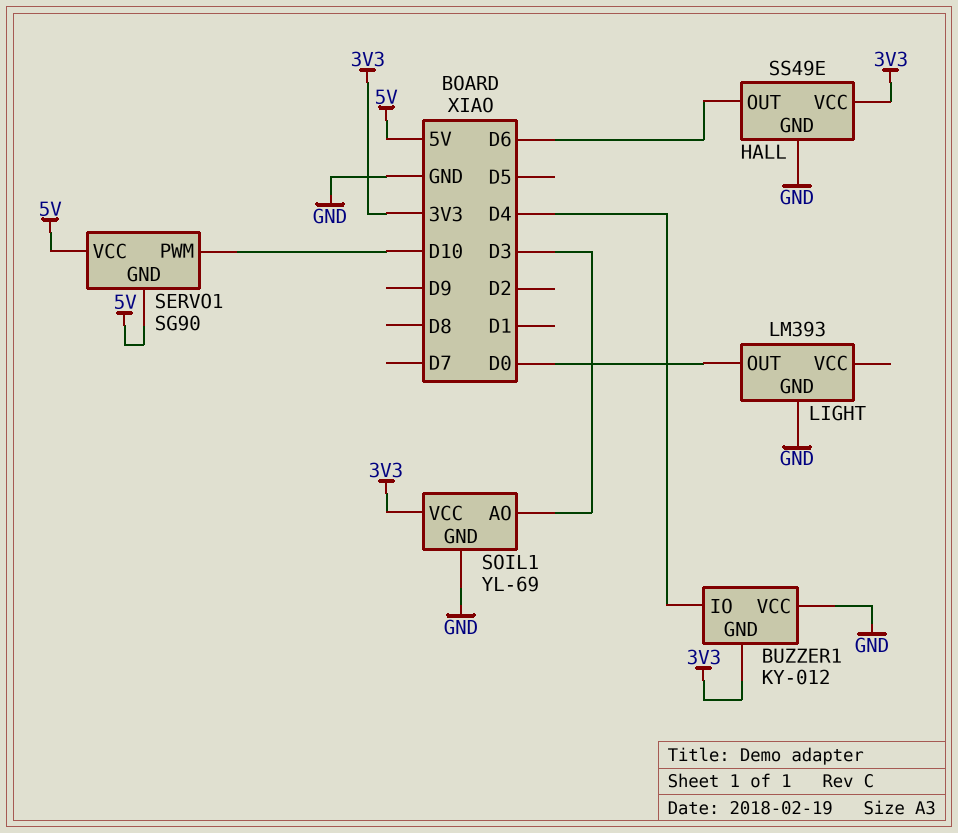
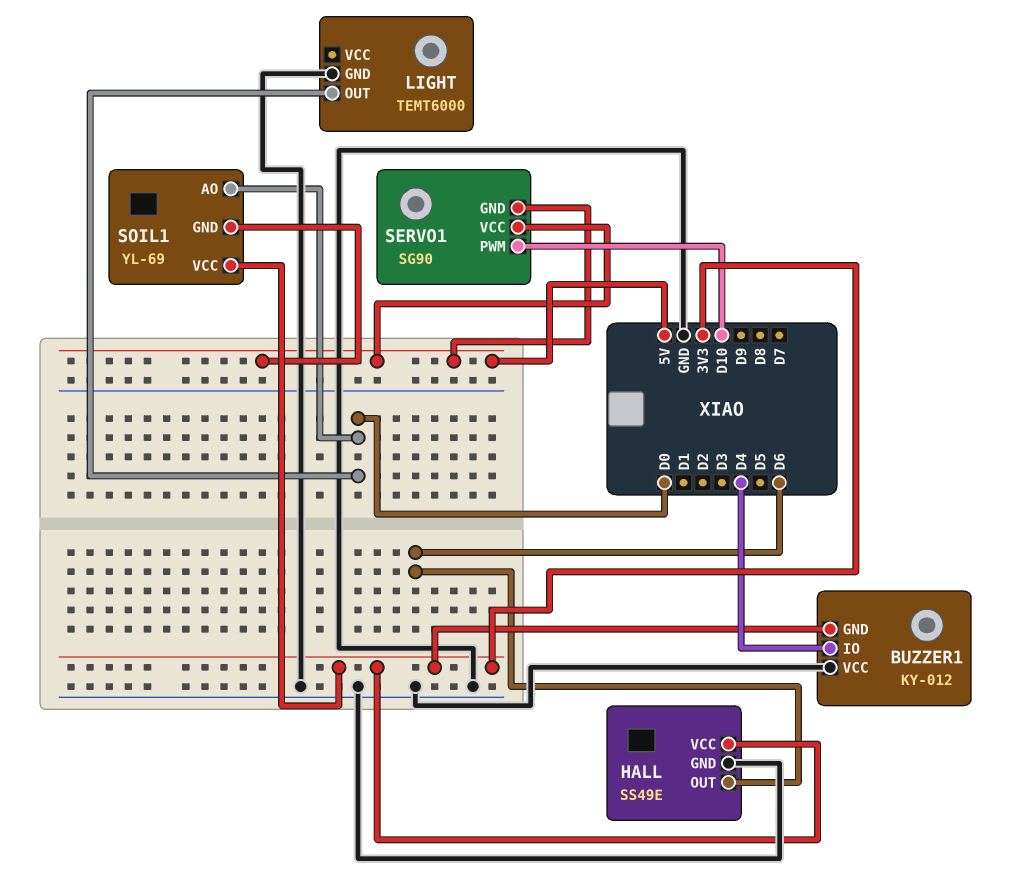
LIGHT: LM393 -> TEMT6000
SOIL1 pin AO: D3 -> D0
SOIL1 pin GND: GND -> 5V

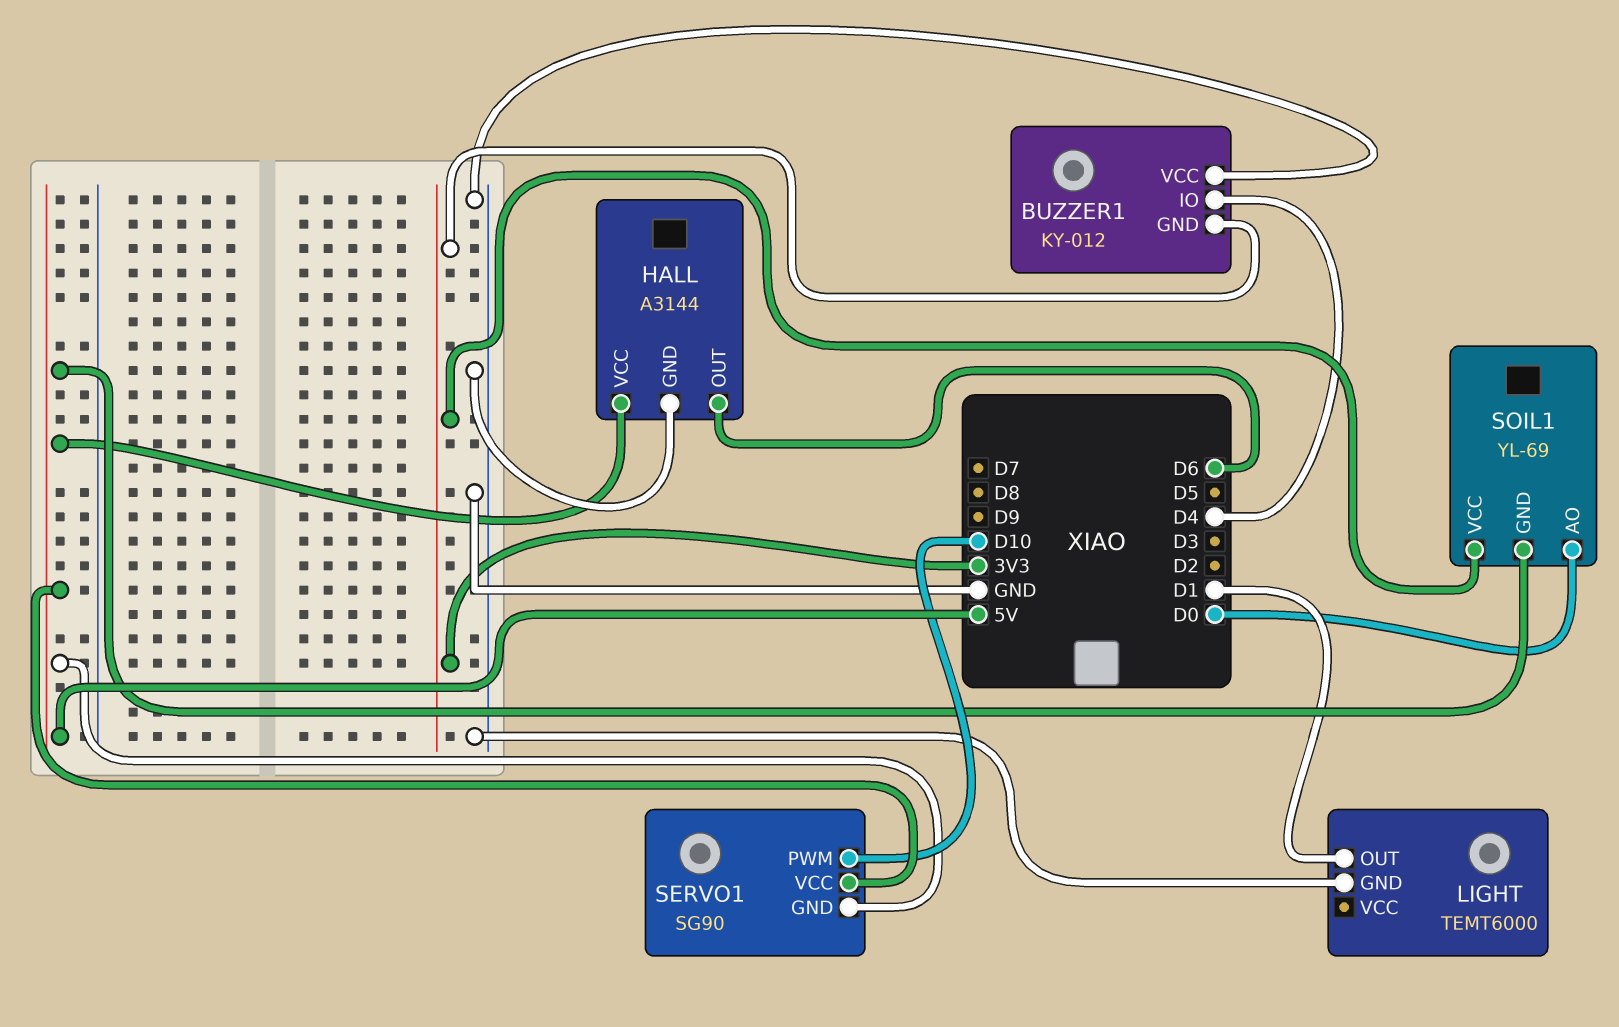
HALL: SS49E -> A3144
HALL pin VCC: 3V3 -> 5V
LIGHT pin OUT: D0 -> D1

